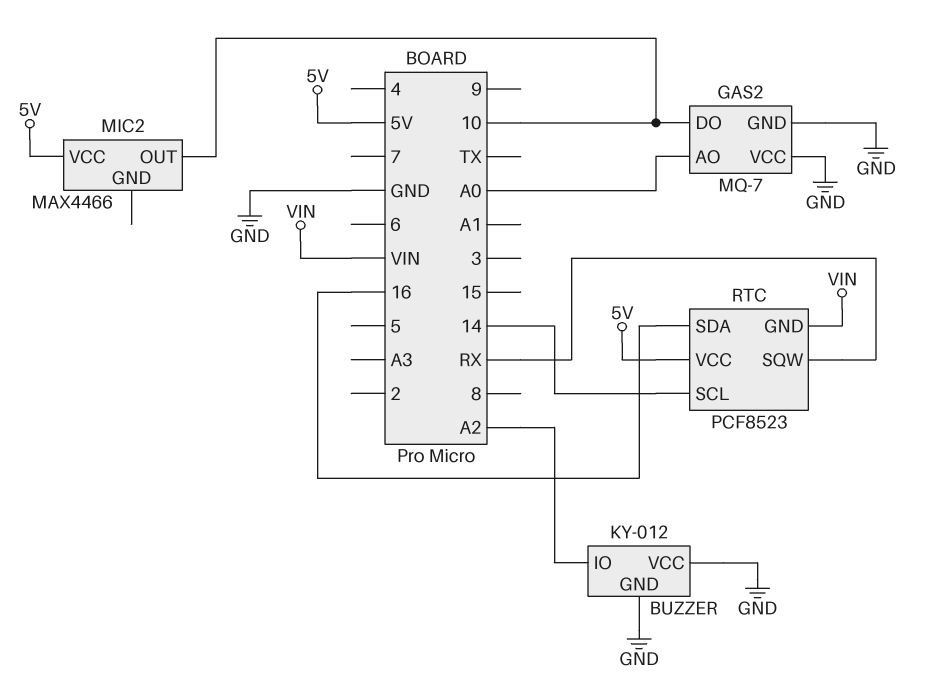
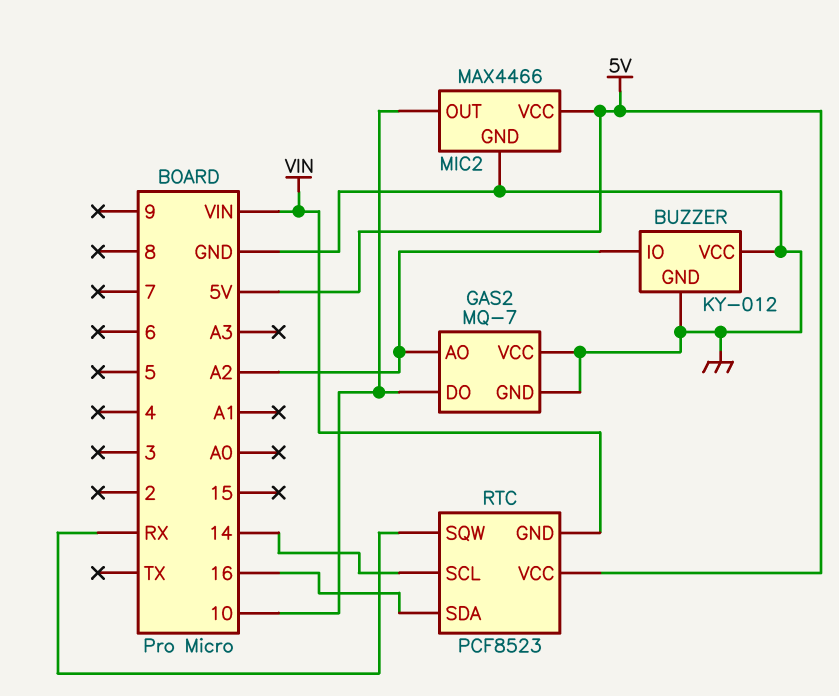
GAS2 pin AO: A0 -> A2
MIC2 pin GND: none -> GND

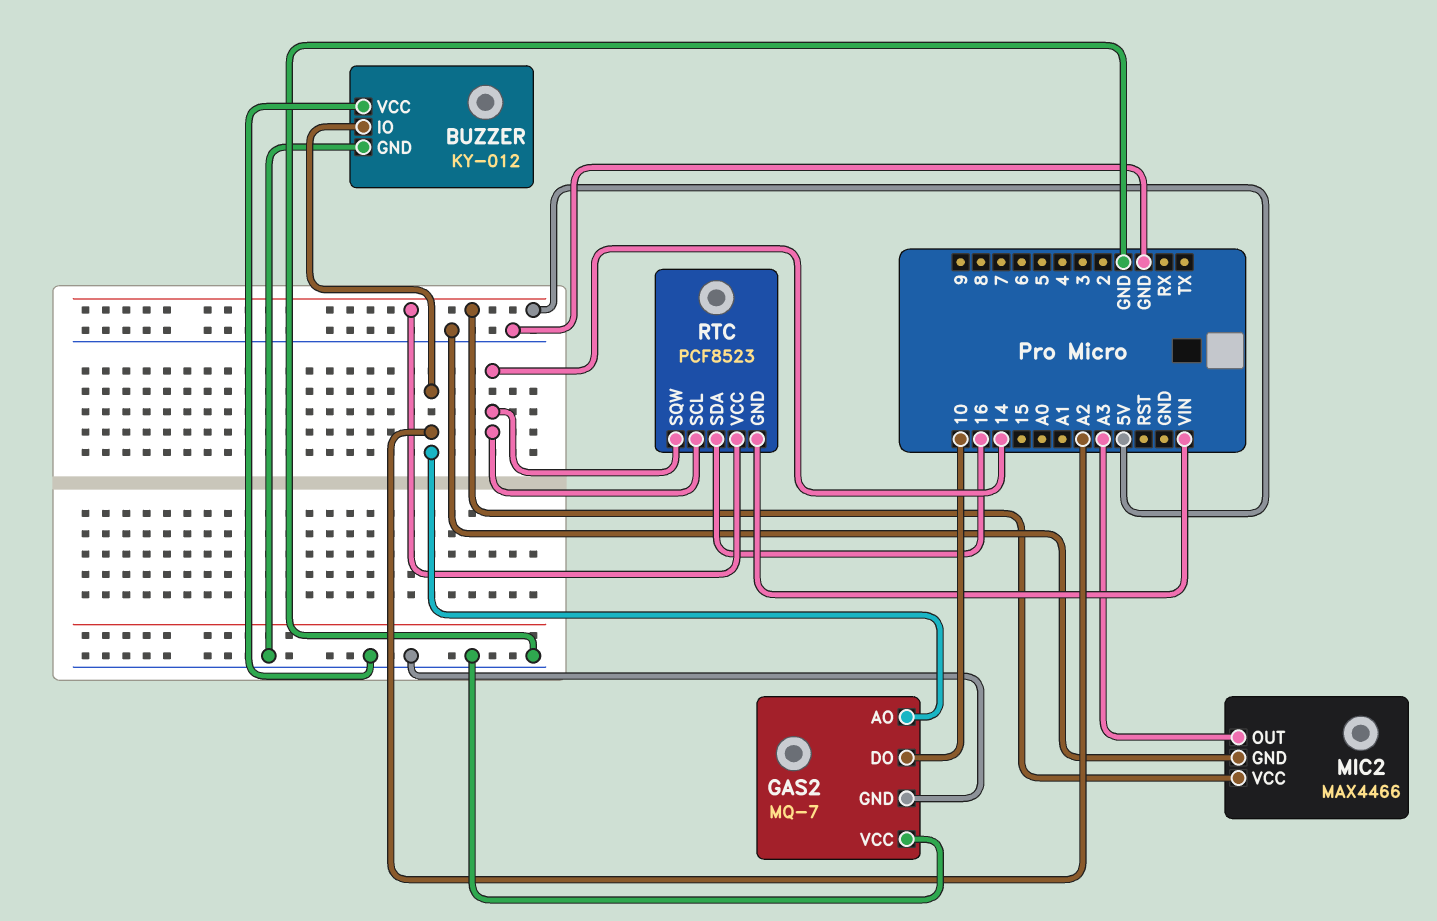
MIC2 pin OUT: 10 -> A3
RTC pin SQW: RX -> 14

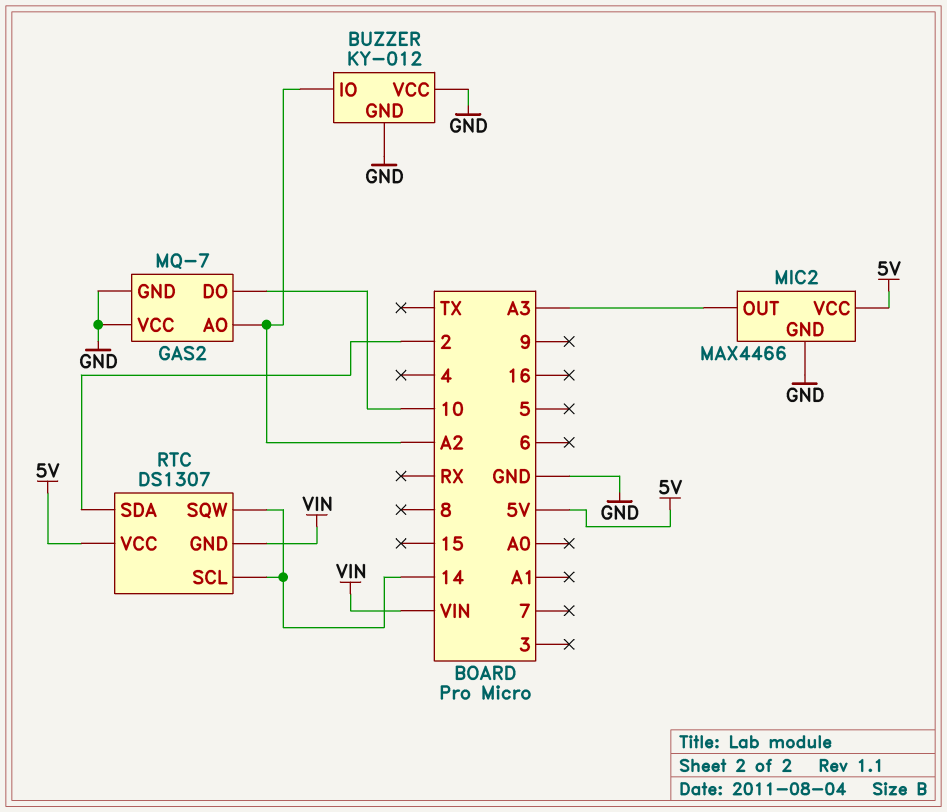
RTC: PCF8523 -> DS1307
RTC pin SDA: 16 -> 2

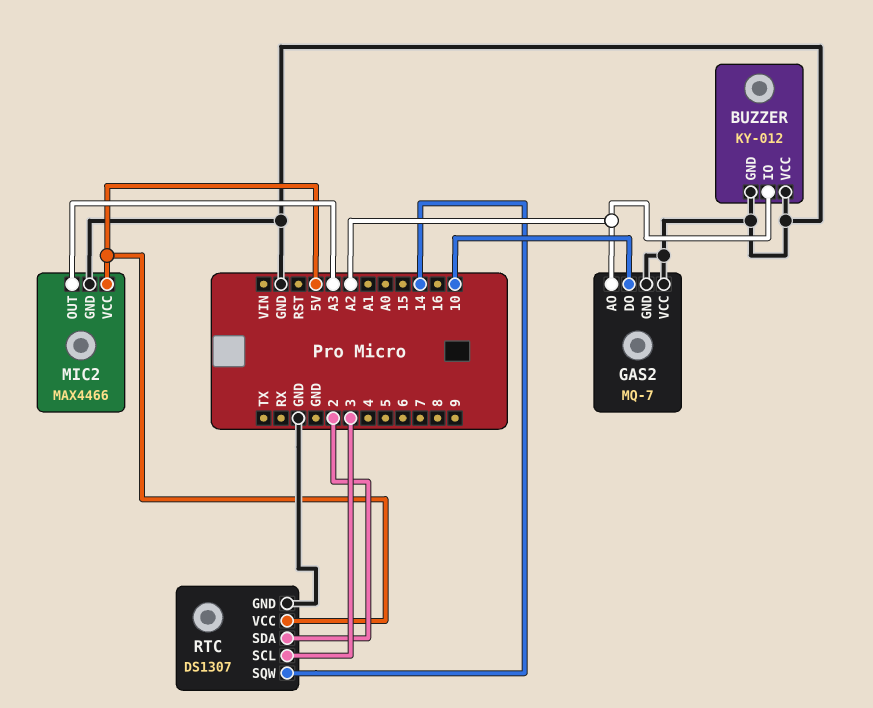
RTC pin GND: VIN -> GND
RTC pin SCL: 14 -> 3

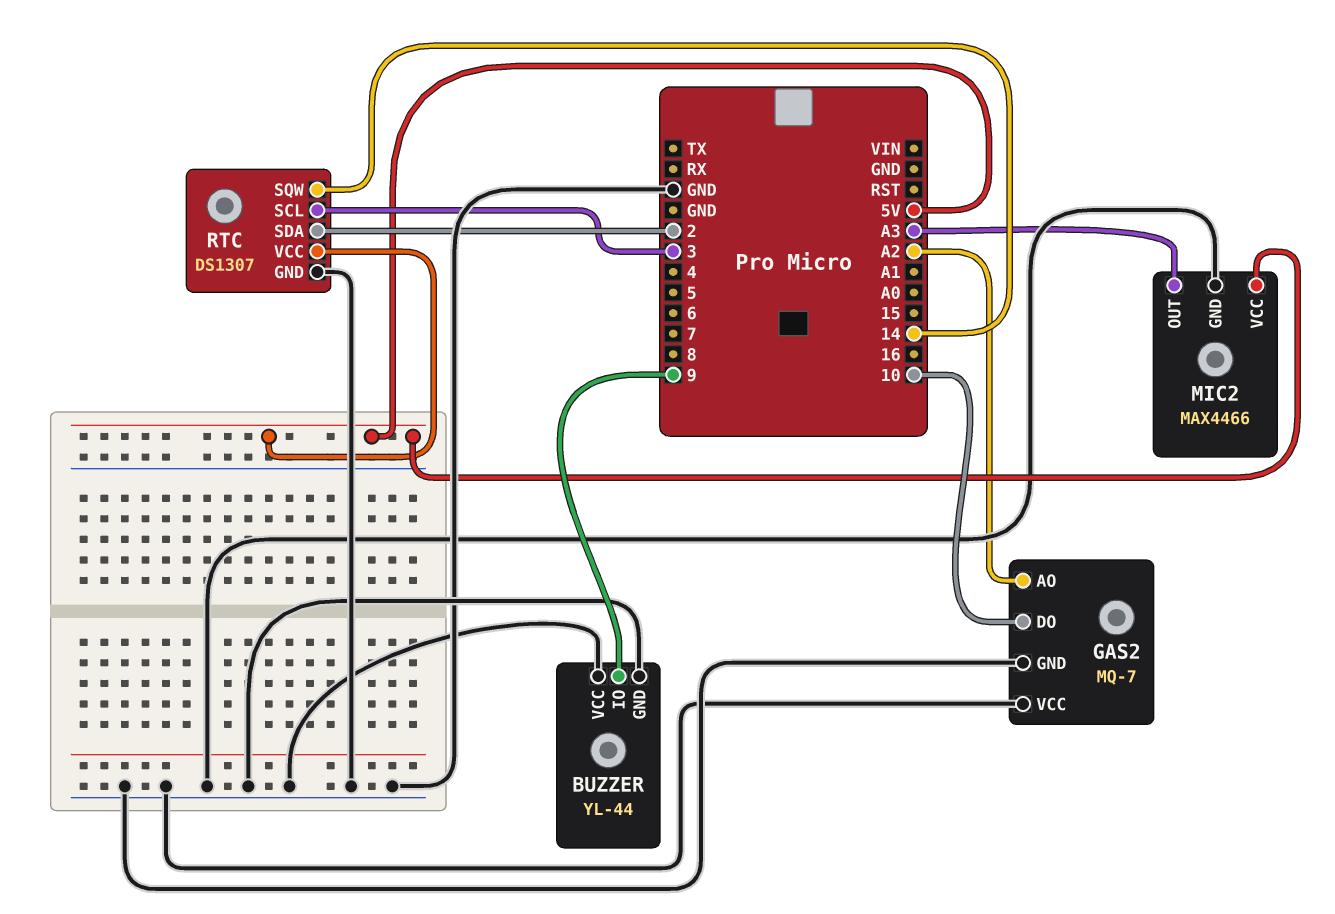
BUZZER: KY-012 -> YL-44
BUZZER pin IO: A2 -> 9

